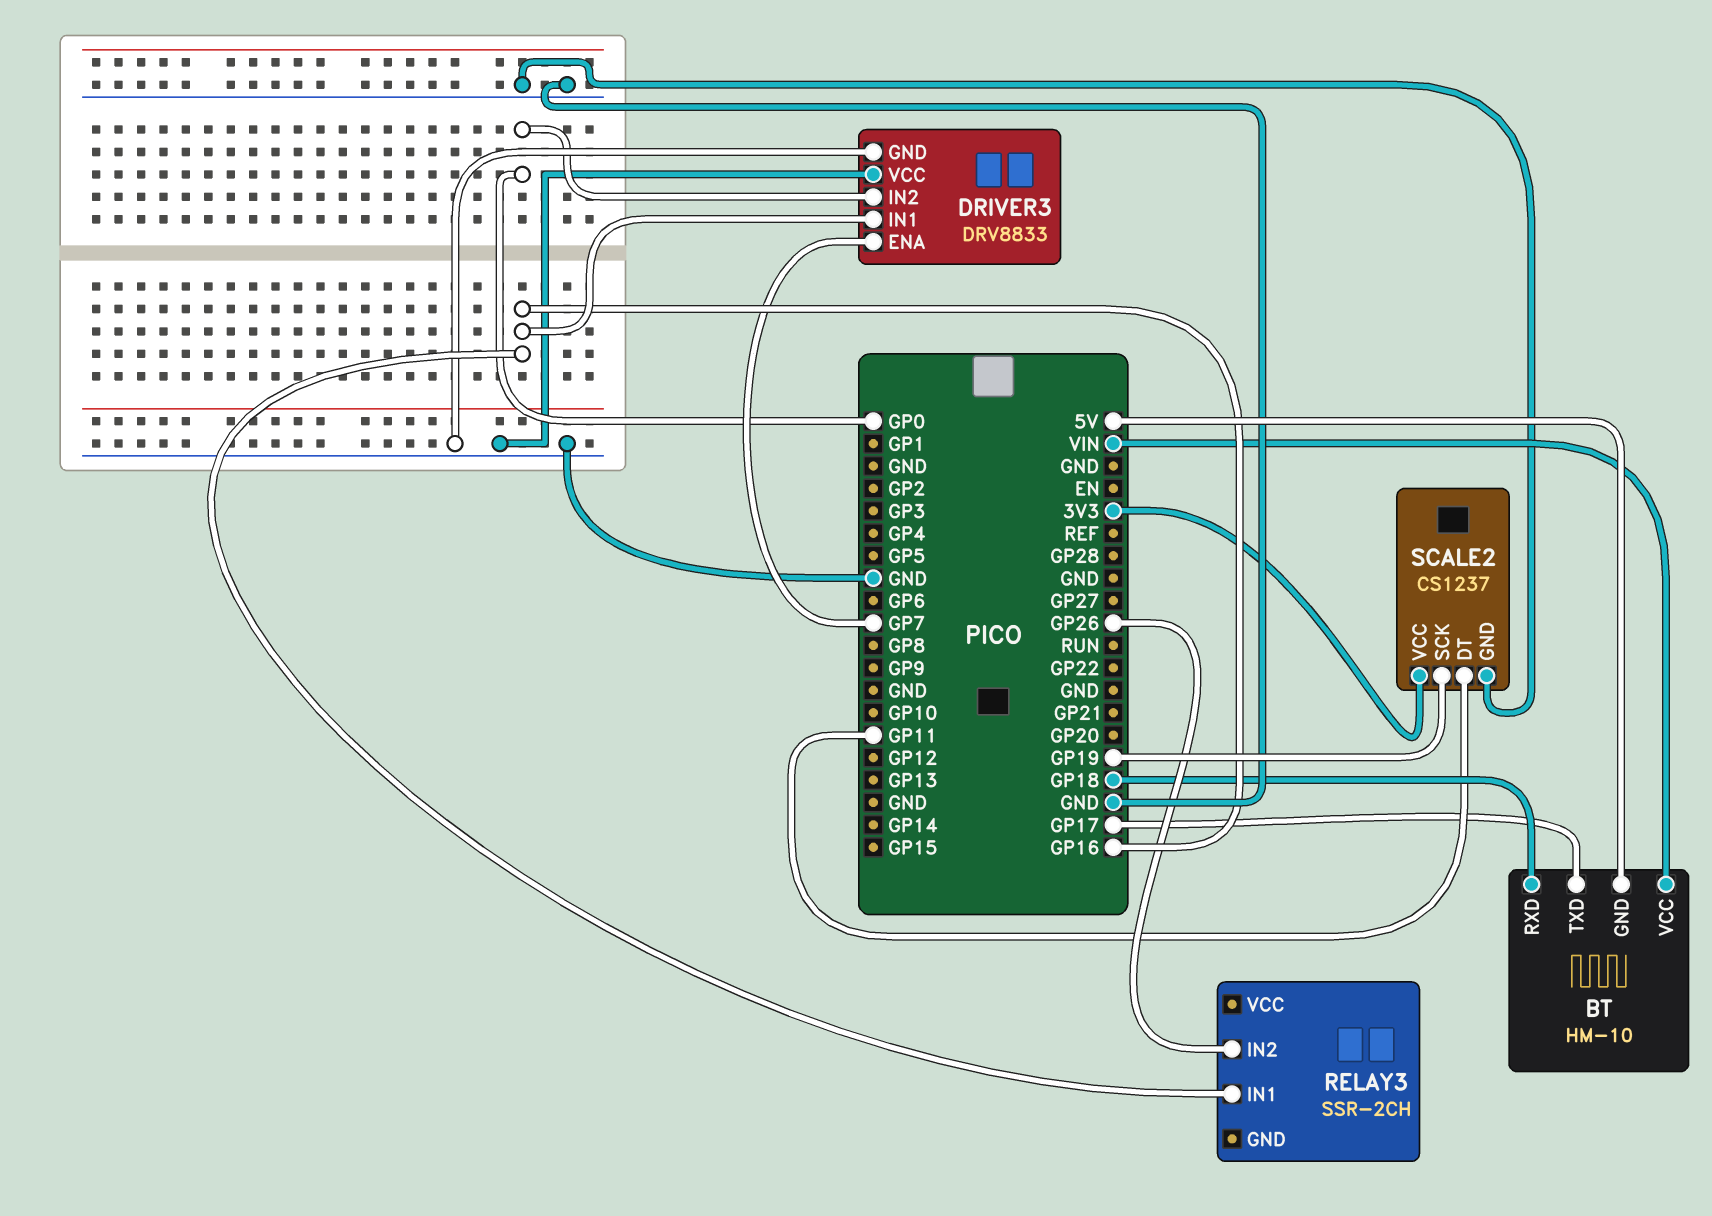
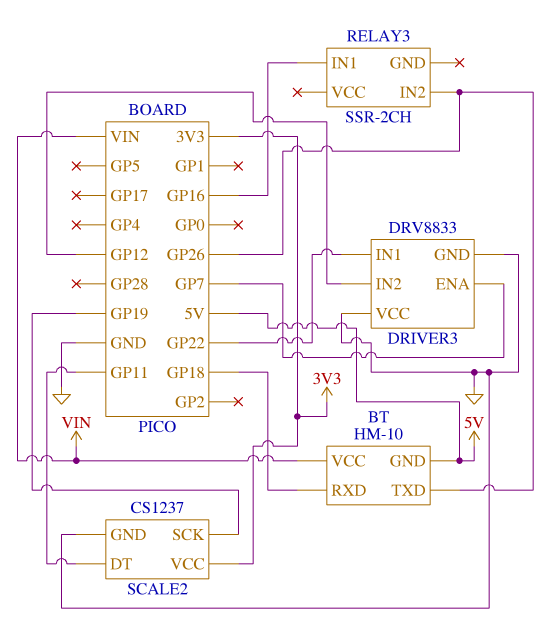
BT pin TXD: GP17 -> GP26
DRIVER3 pin IN1: GP16 -> GP22
DRIVER3 pin IN2: GP0 -> GP12

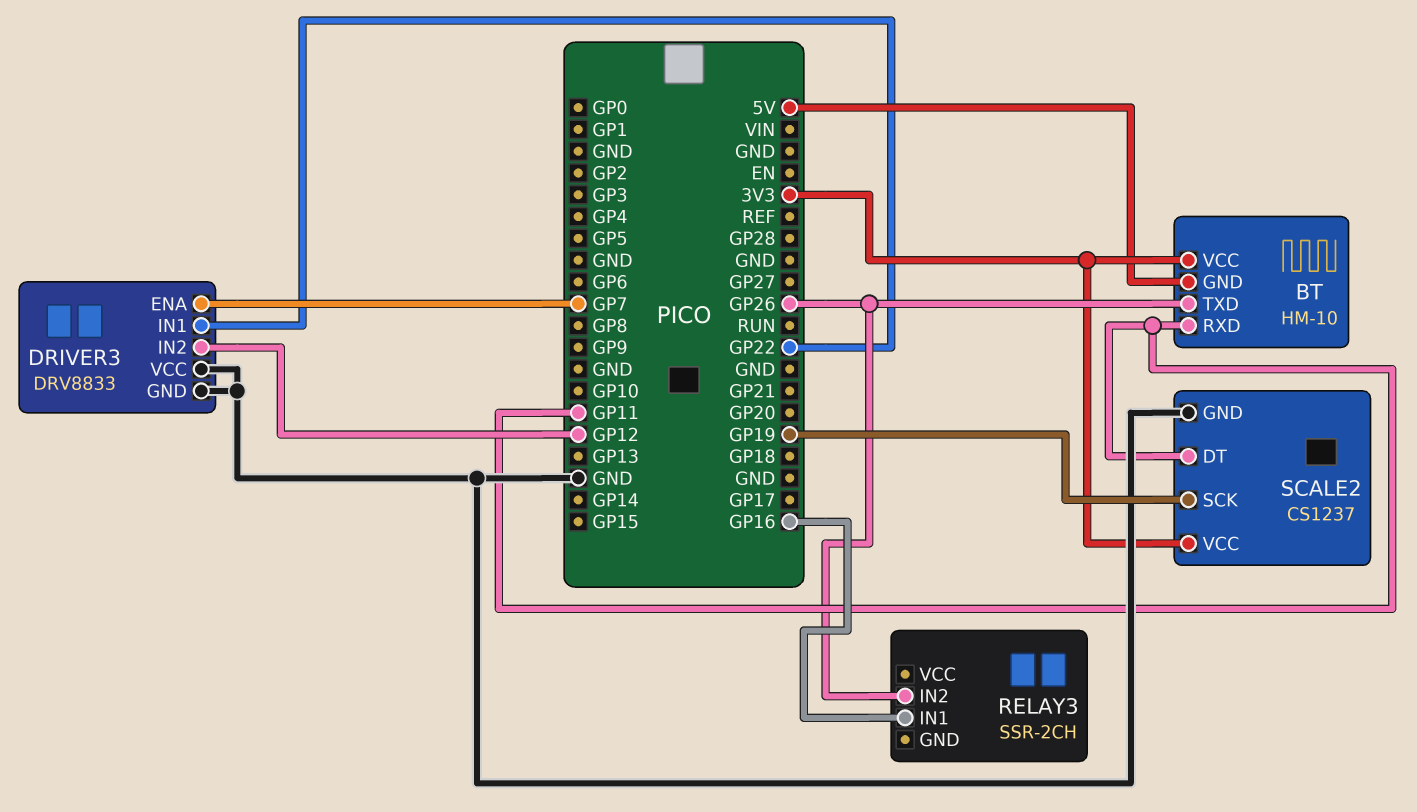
BT pin RXD: GP18 -> GP11
BT pin VCC: VIN -> 3V3

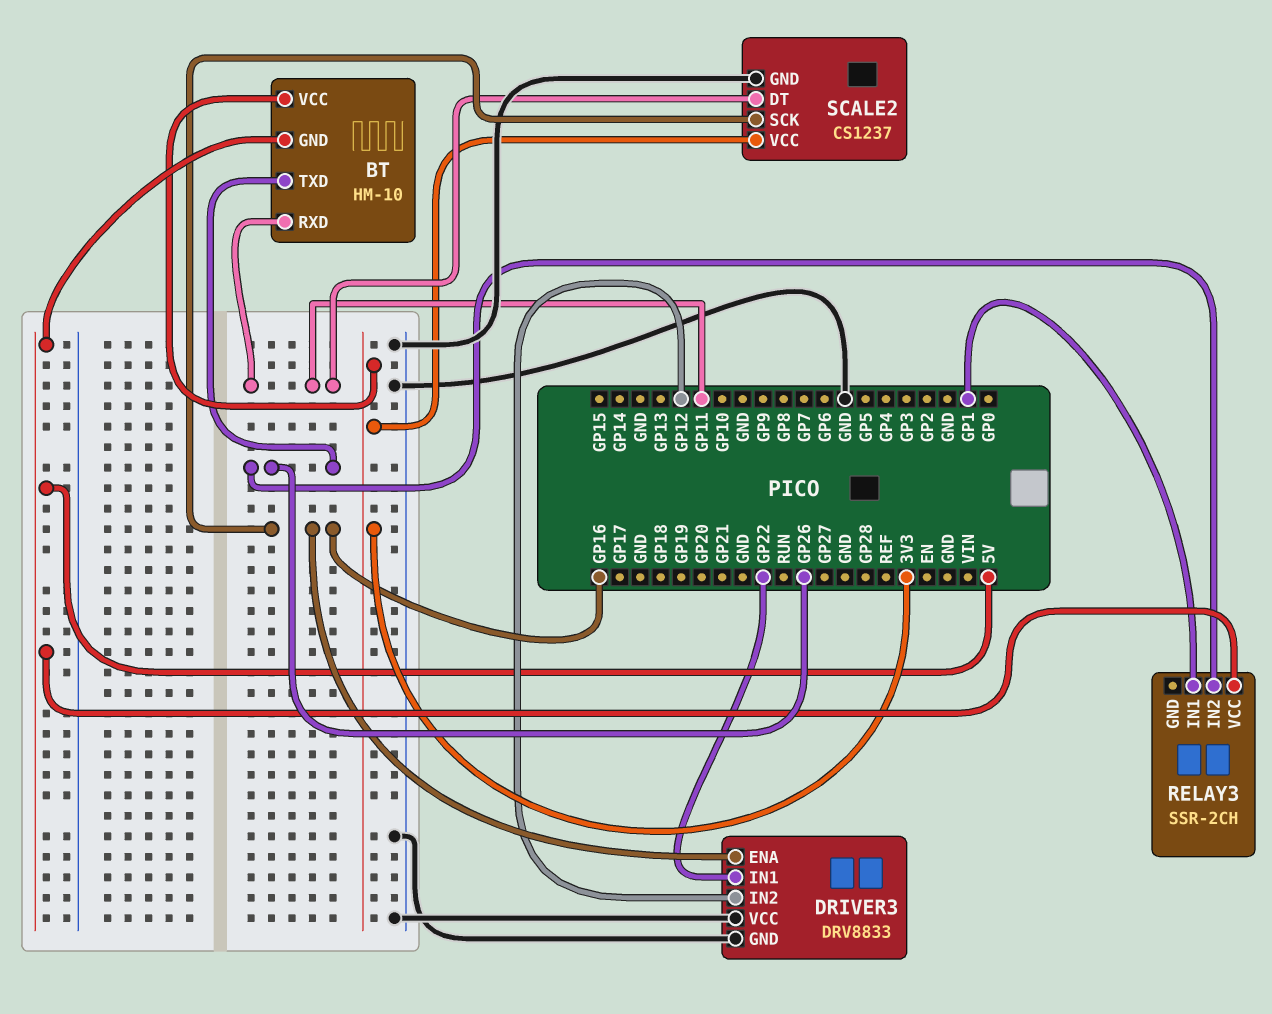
DRIVER3 pin ENA: GP7 -> GP16
RELAY3 pin IN1: GP16 -> GP1
RELAY3 pin VCC: none -> 5V
SCALE2 pin SCK: GP19 -> GP16

